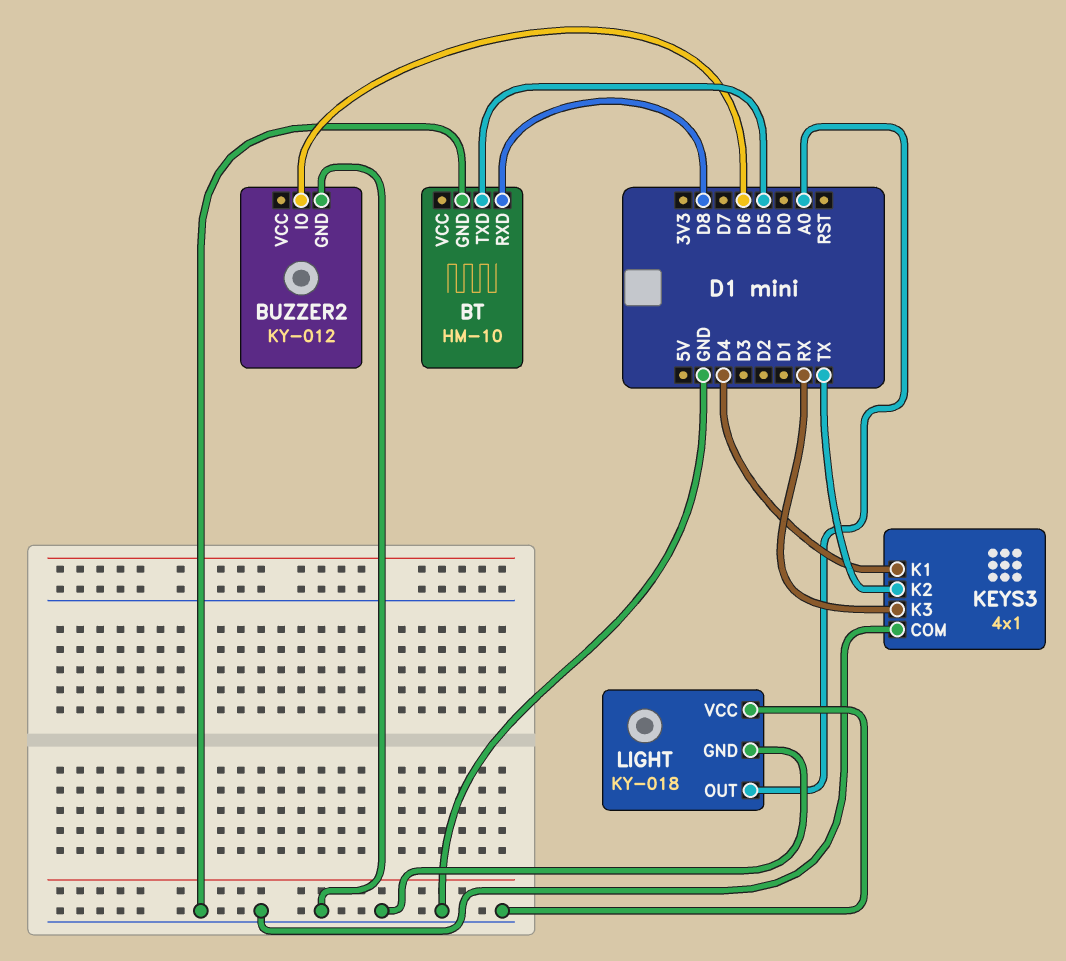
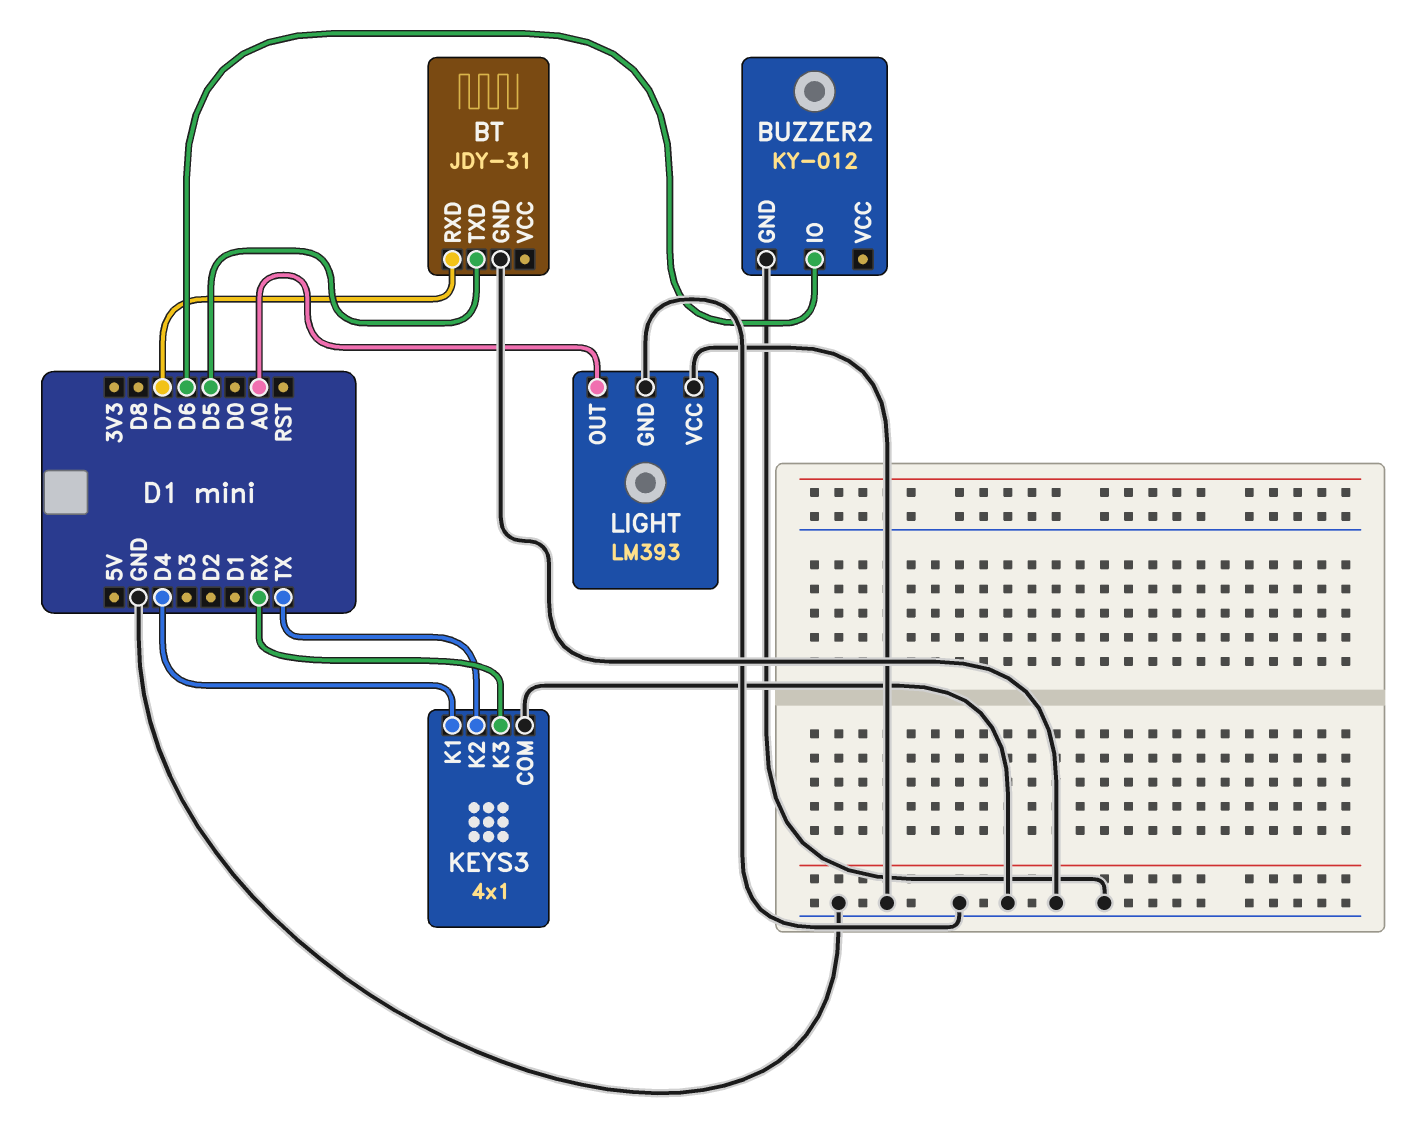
BT: HM-10 -> JDY-31
BT pin RXD: D8 -> D7
LIGHT: KY-018 -> LM393

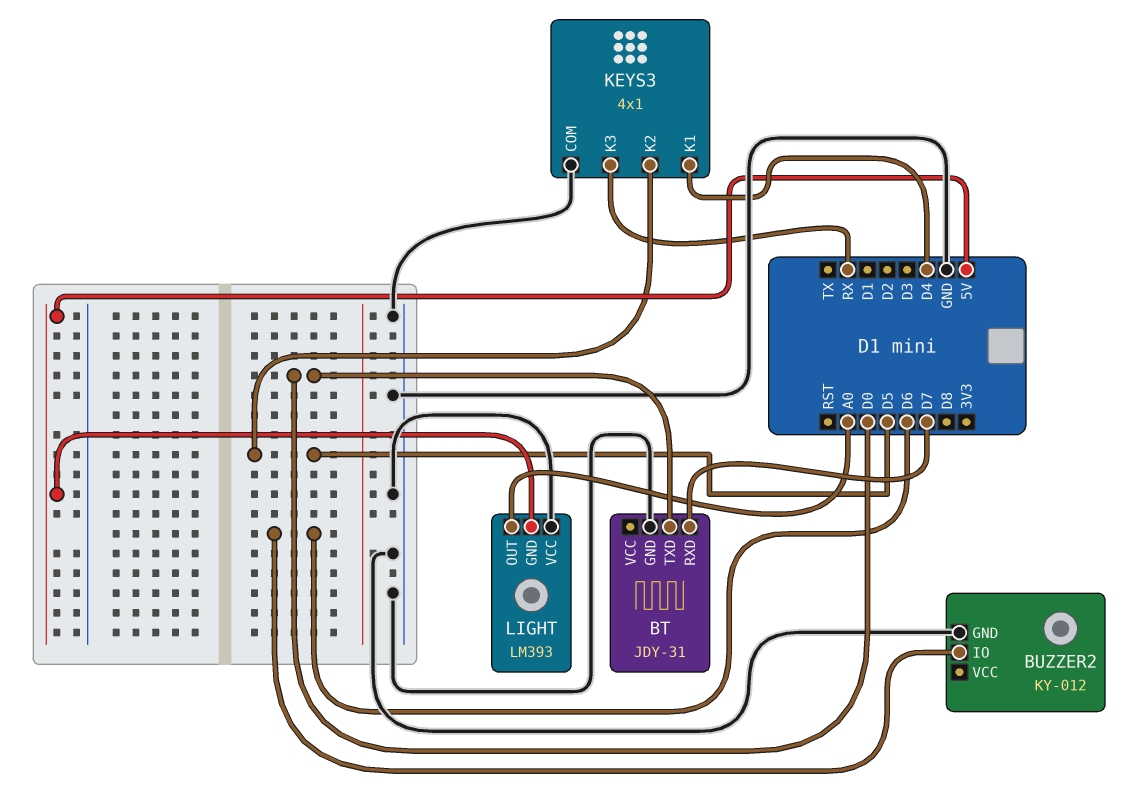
BT pin TXD: D5 -> D0
KEYS3 pin K2: TX -> D5
LIGHT pin GND: GND -> 5V

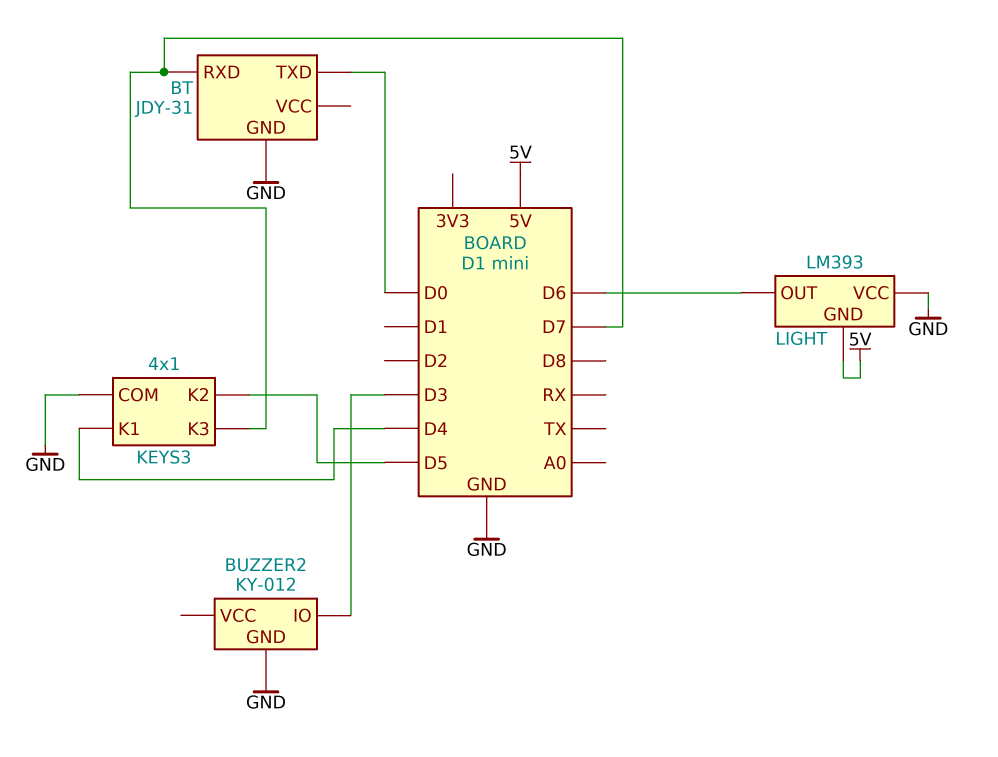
BUZZER2 pin IO: D6 -> D3
KEYS3 pin K3: RX -> D7
LIGHT pin OUT: A0 -> D6

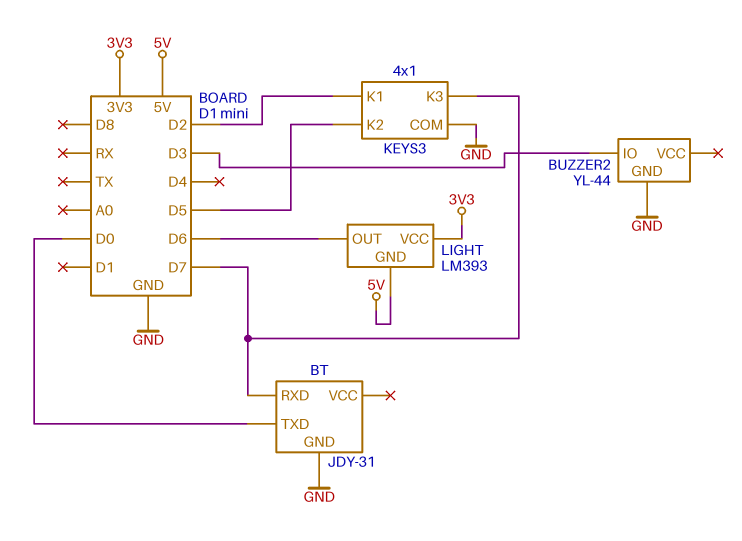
BUZZER2: KY-012 -> YL-44
KEYS3 pin K1: D4 -> D2
LIGHT pin VCC: GND -> 3V3

